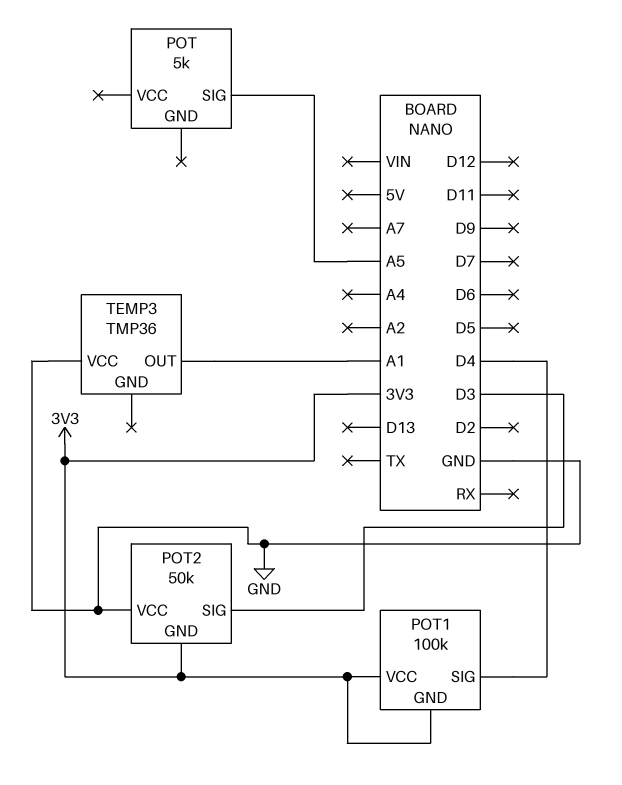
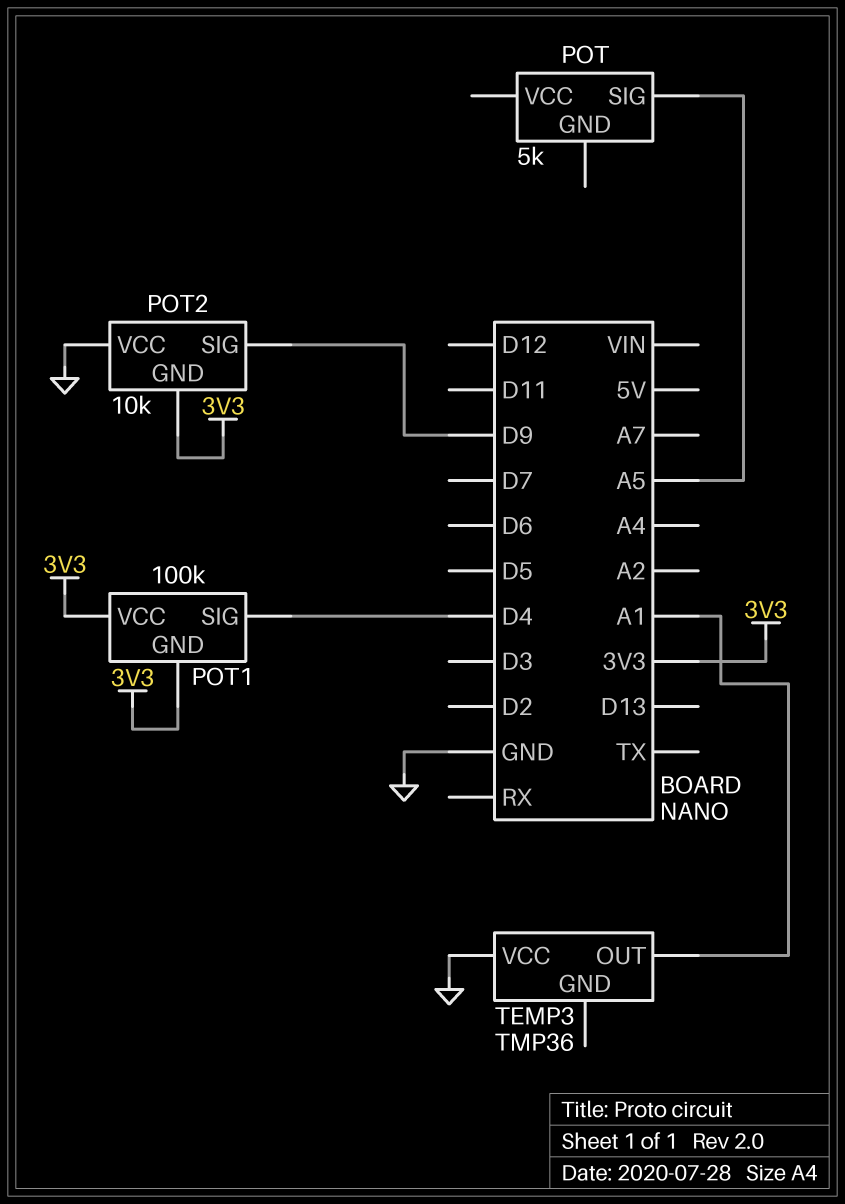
POT2: 50k -> 10k
POT2 pin SIG: D3 -> D9

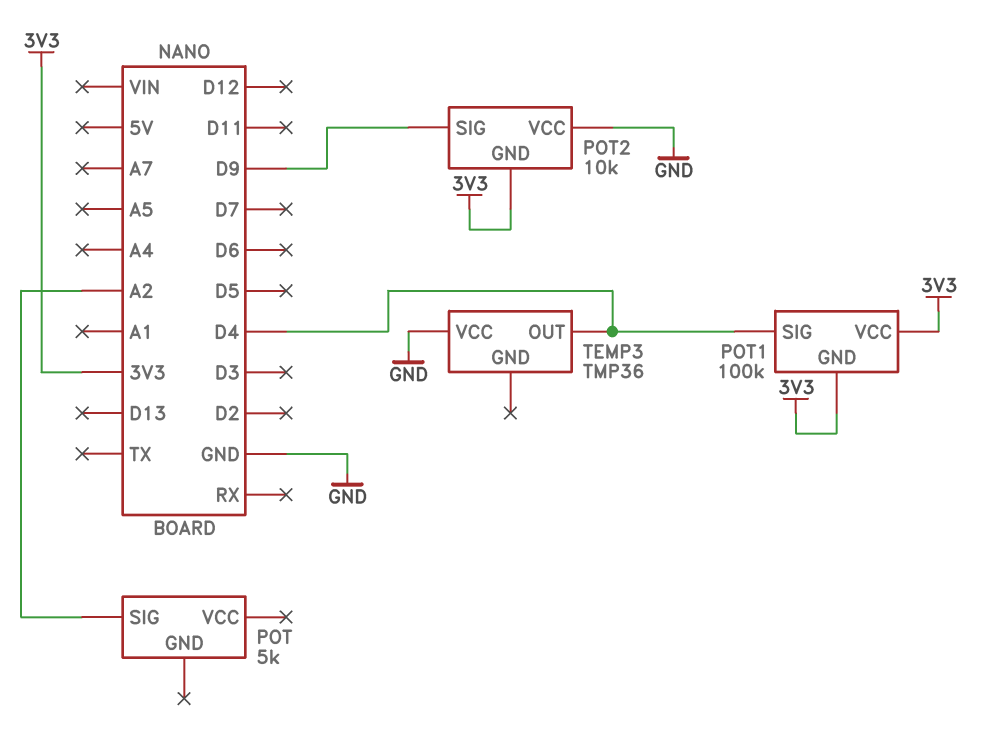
POT pin SIG: A5 -> A2
TEMP3 pin OUT: A1 -> D4

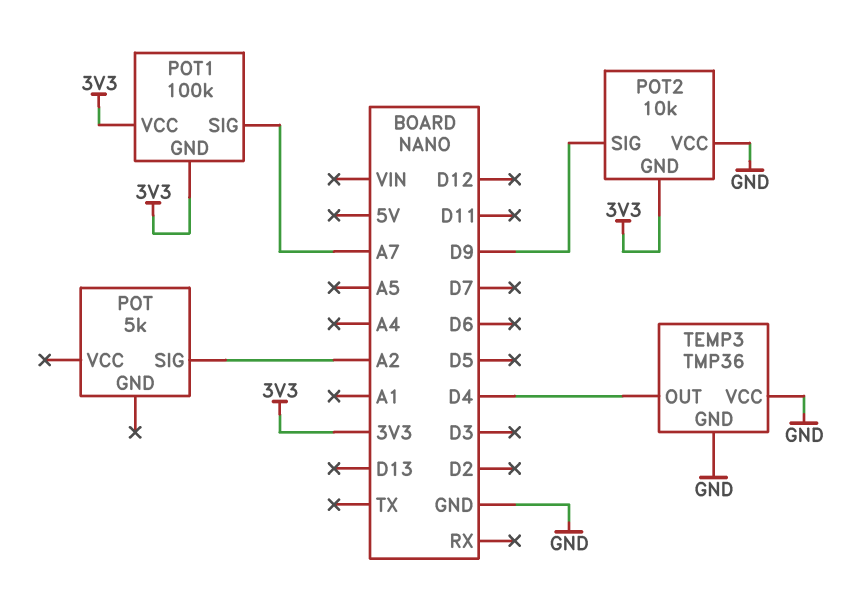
POT1 pin SIG: D4 -> A7
TEMP3 pin GND: none -> GND

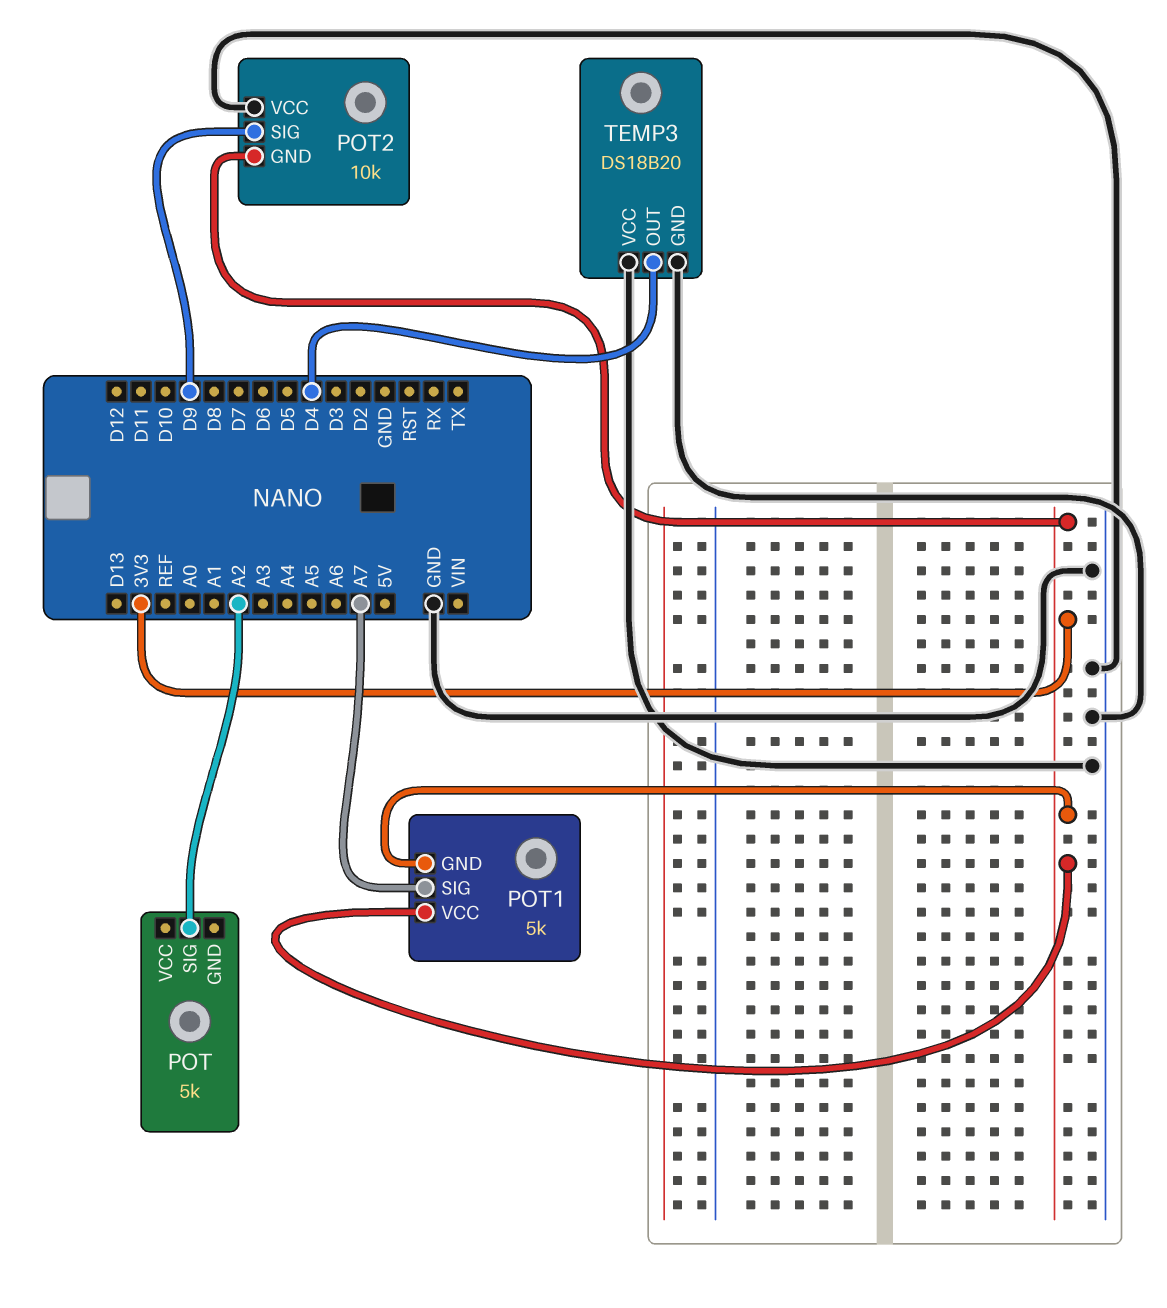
POT1: 100k -> 5k
TEMP3: TMP36 -> DS18B20

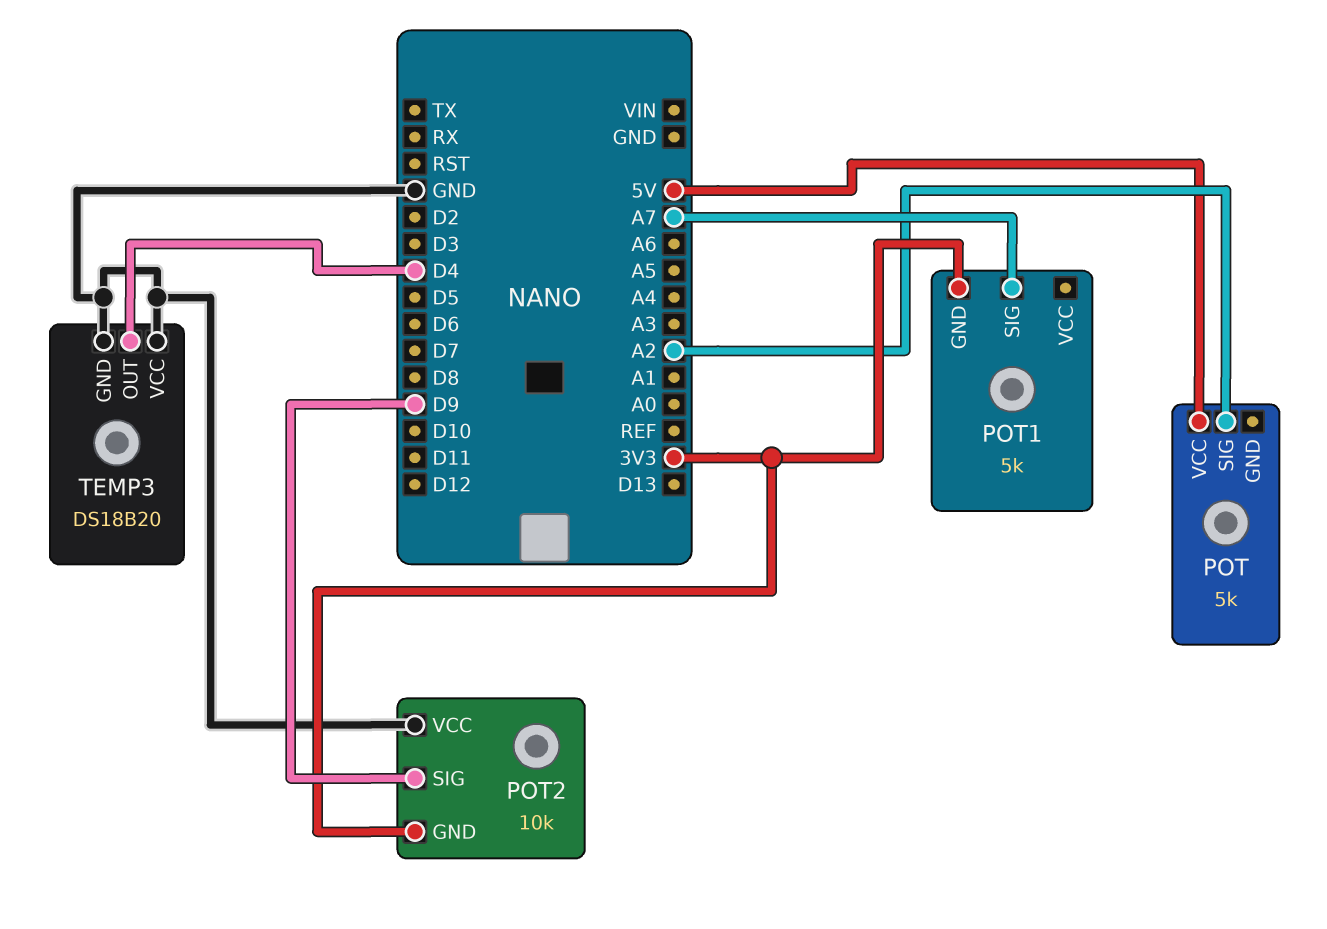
POT pin VCC: none -> 5V
POT1 pin VCC: 3V3 -> none

